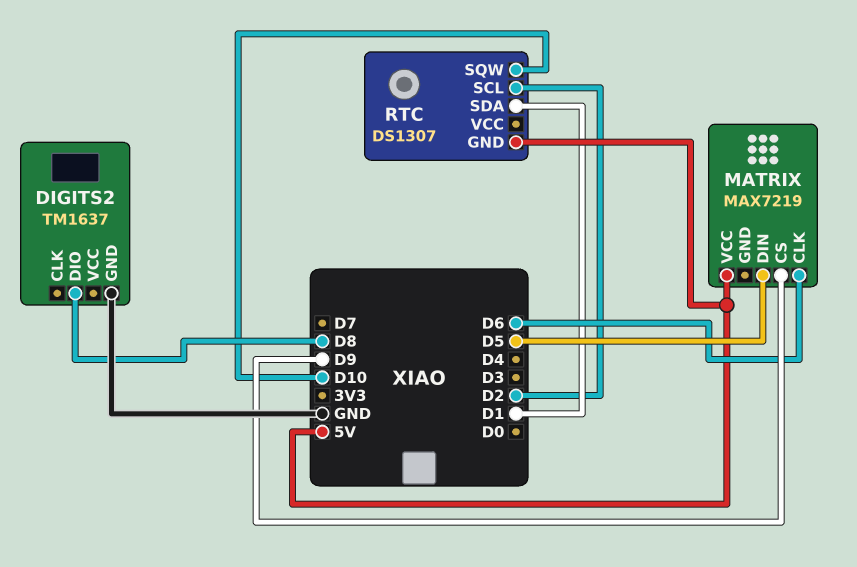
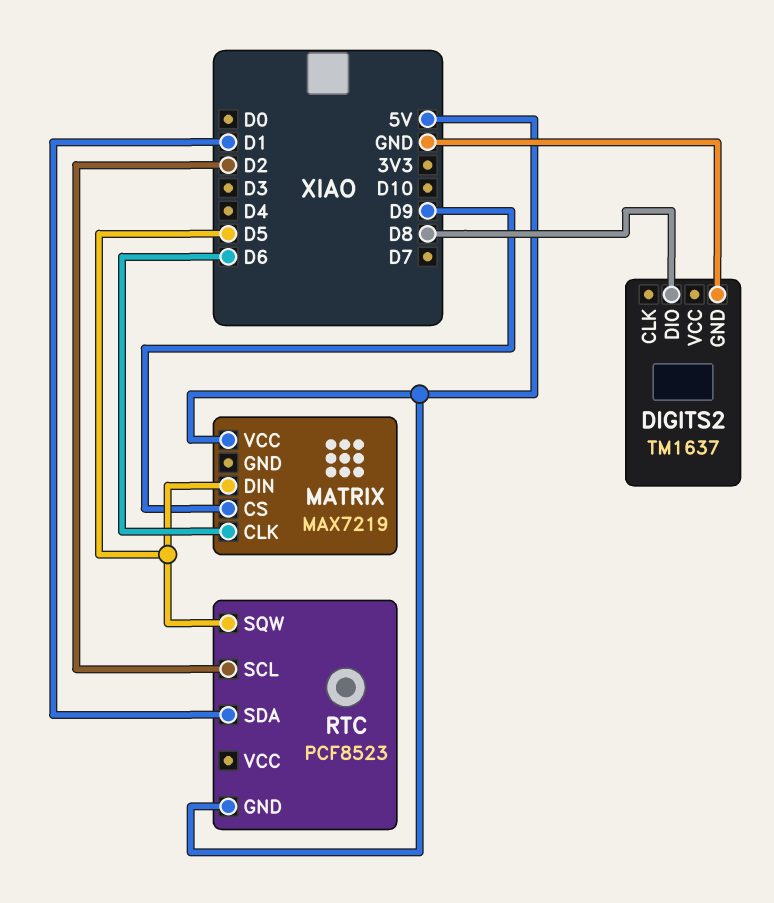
RTC: DS1307 -> PCF8523
RTC pin SQW: D10 -> D5

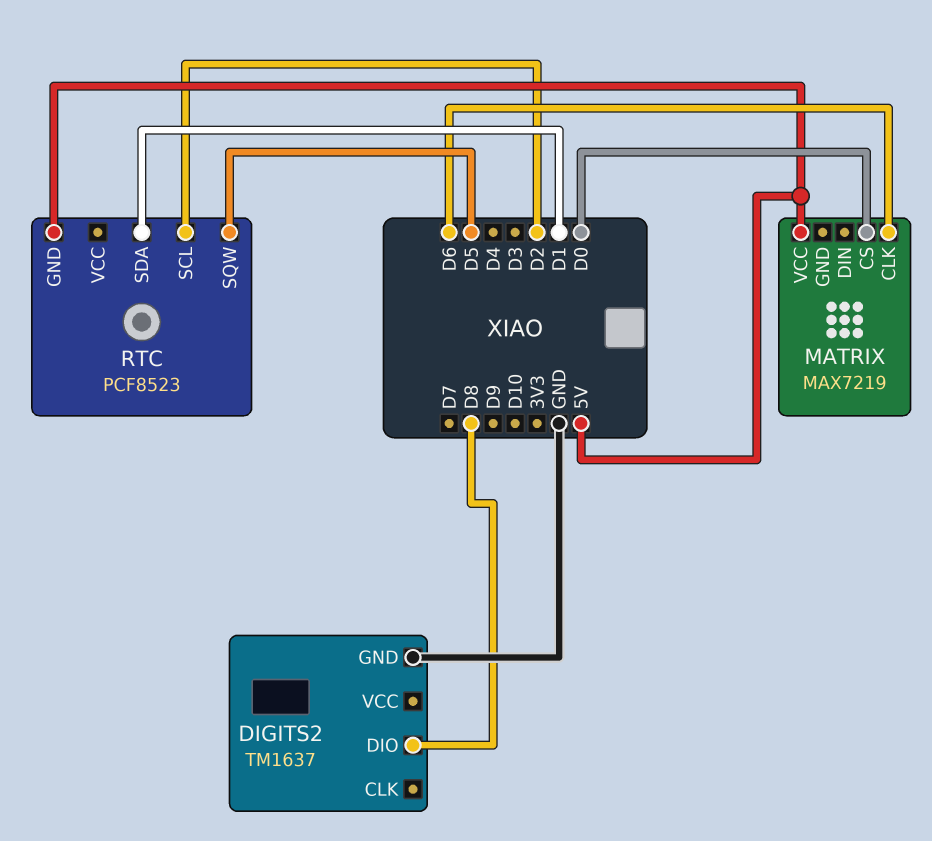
MATRIX pin CS: D9 -> D0
MATRIX pin DIN: D5 -> none

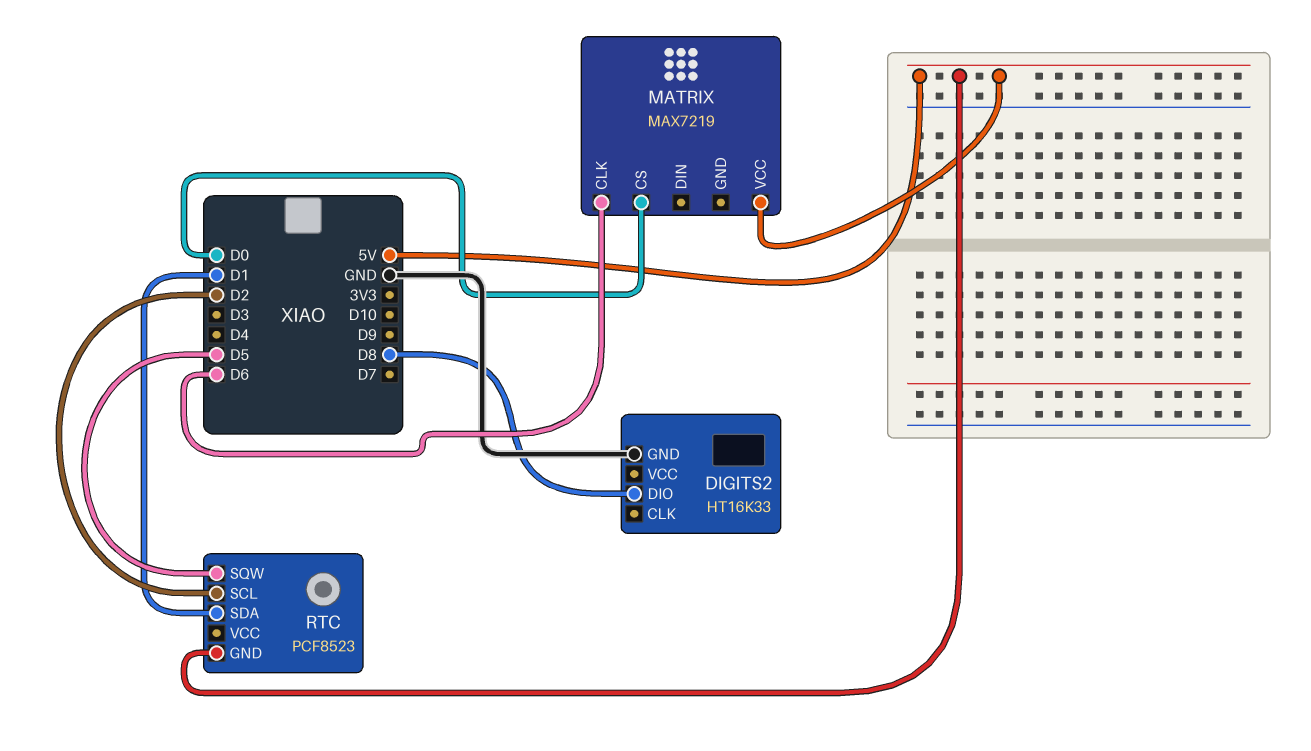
DIGITS2: TM1637 -> HT16K33

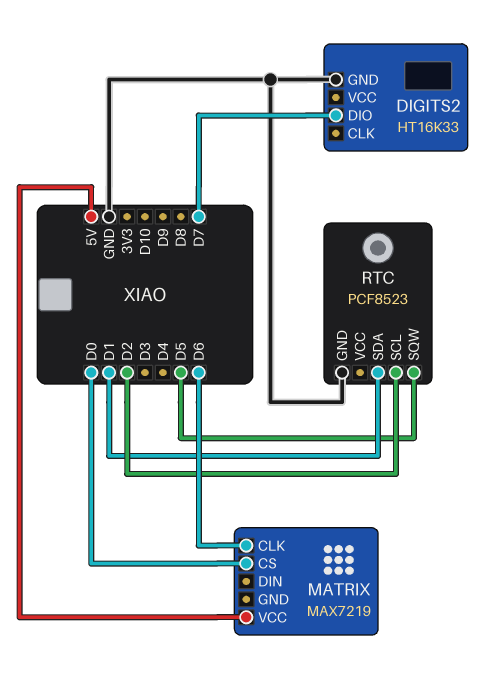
DIGITS2 pin DIO: D8 -> D7
RTC pin GND: 5V -> GND

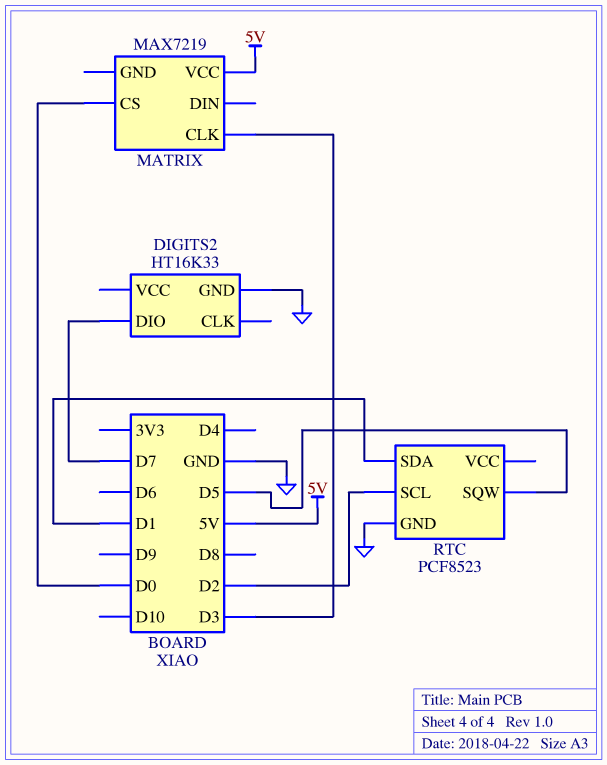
MATRIX pin CLK: D6 -> D3

